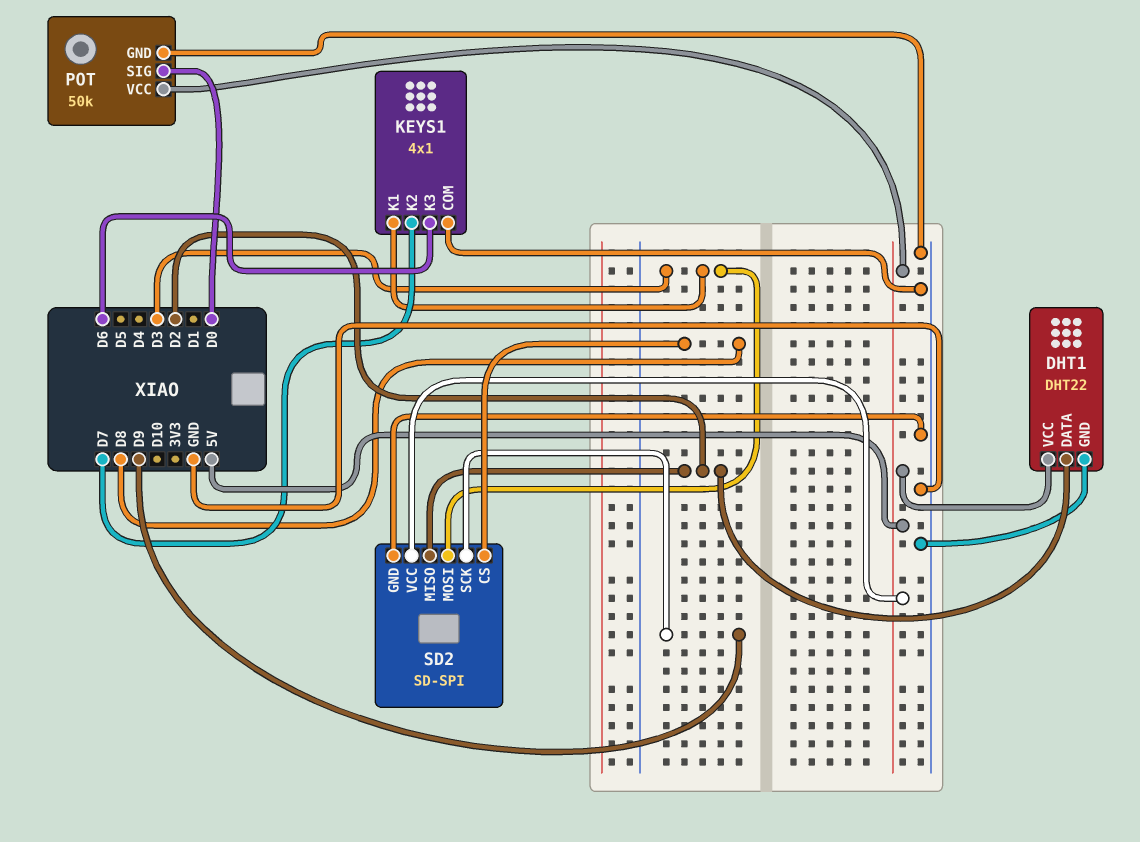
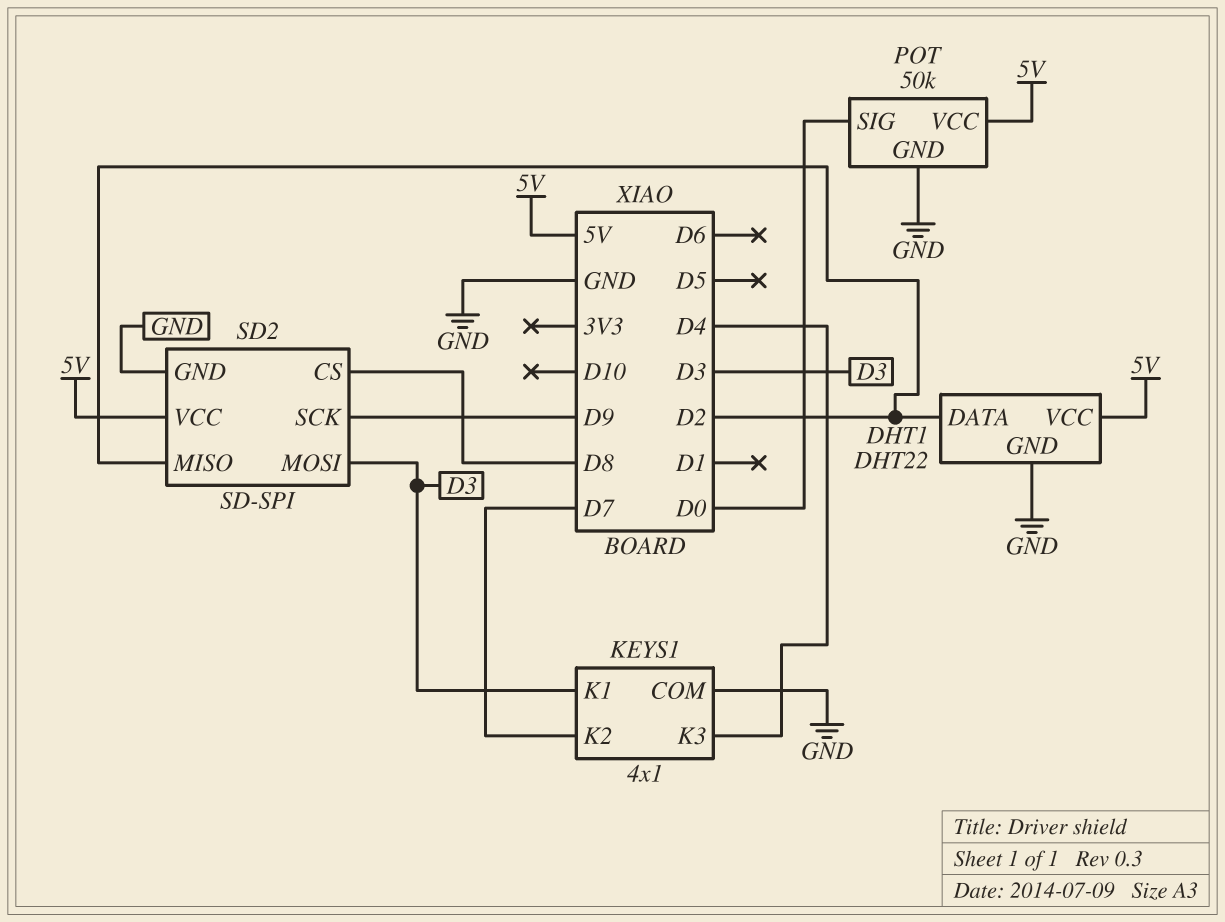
KEYS1 pin K3: D6 -> D4

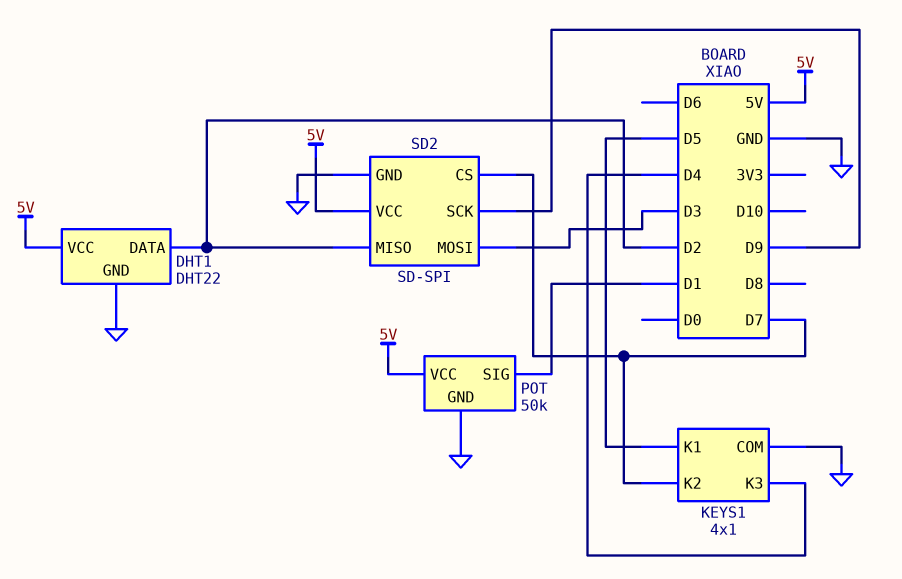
KEYS1 pin K1: D3 -> D5
POT pin SIG: D0 -> D1
SD2 pin CS: D8 -> D7

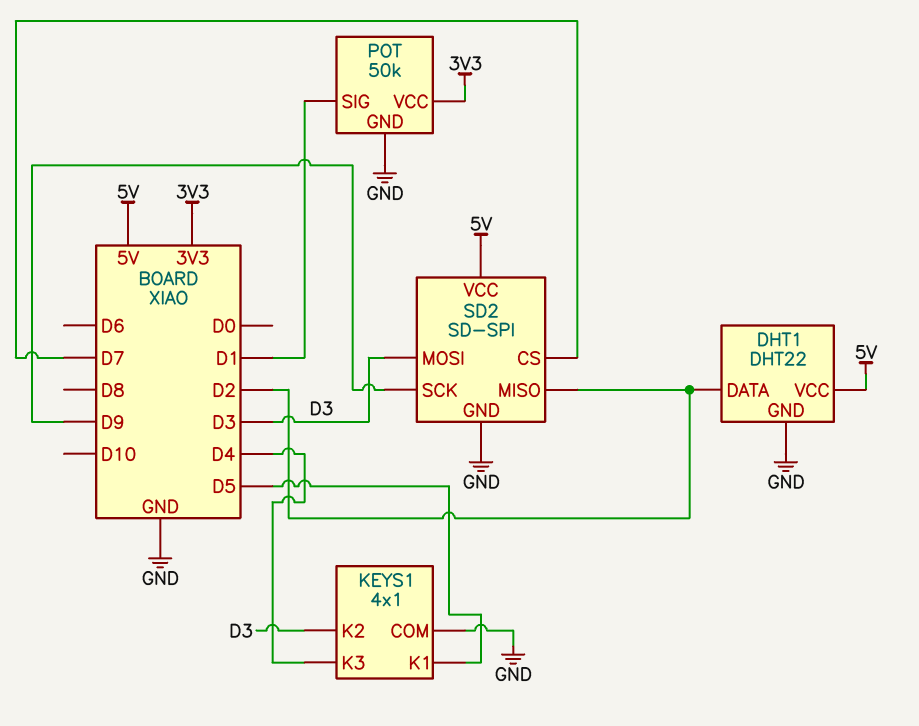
KEYS1 pin K2: D7 -> D3
POT pin VCC: 5V -> 3V3

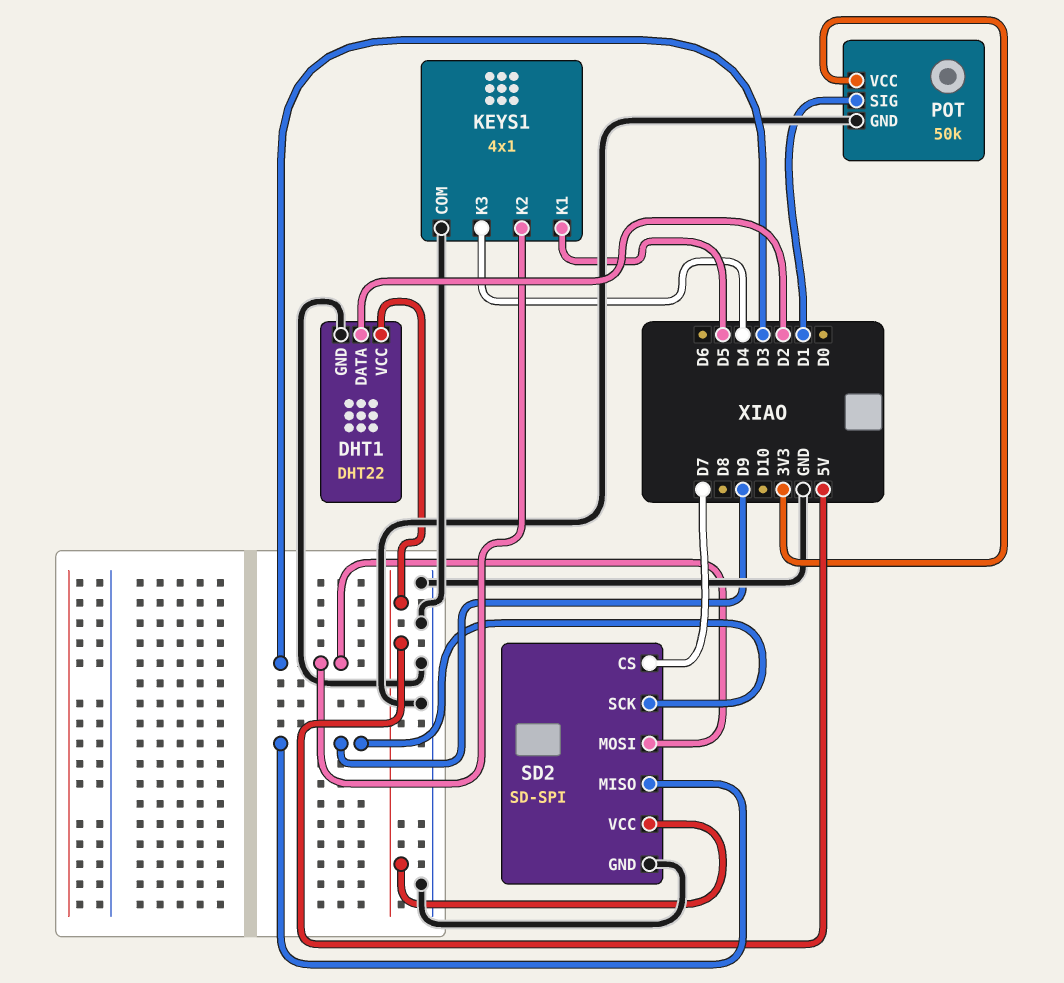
SD2 pin MISO: D2 -> D9

